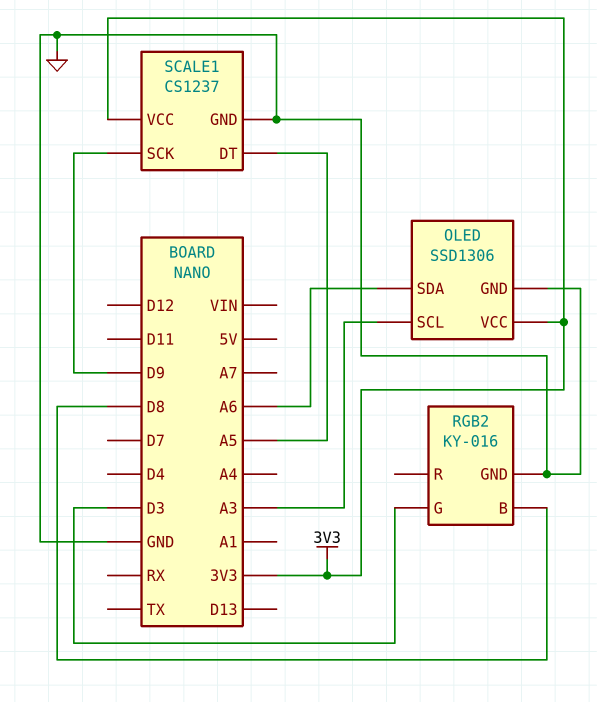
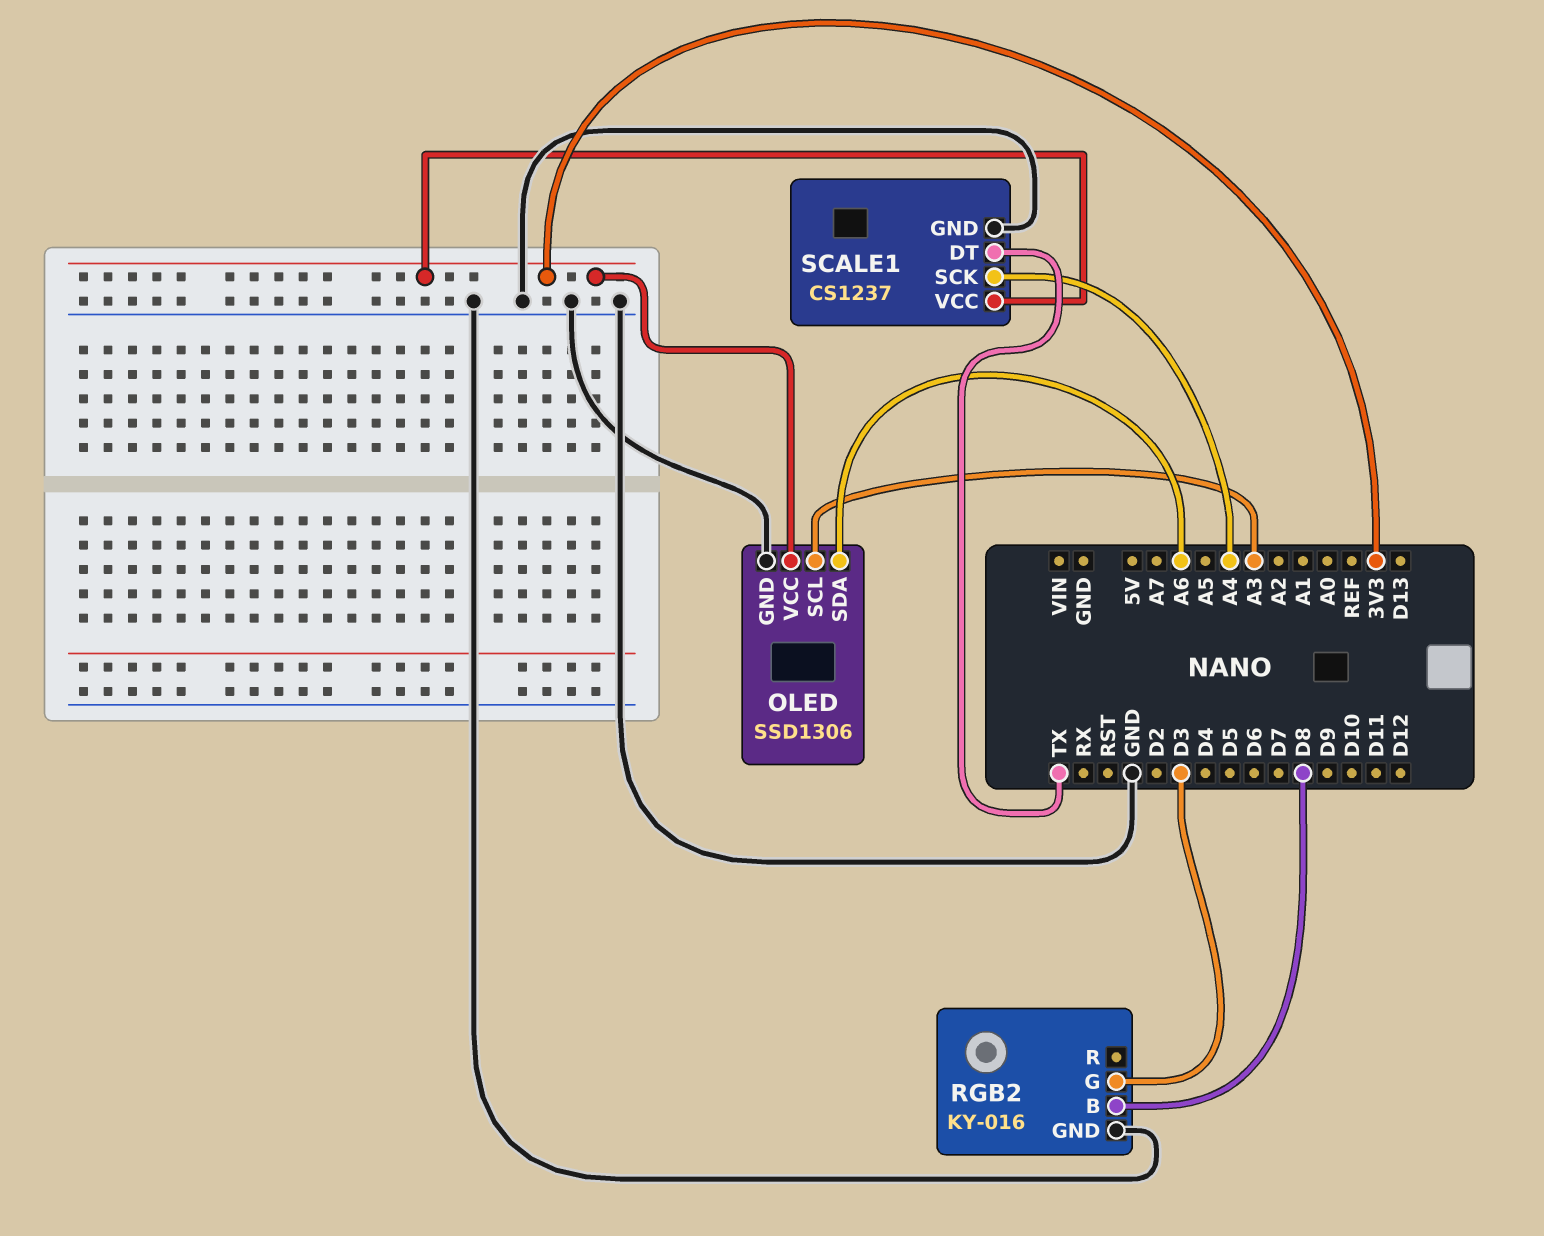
SCALE1 pin DT: A5 -> TX
SCALE1 pin SCK: D9 -> A4

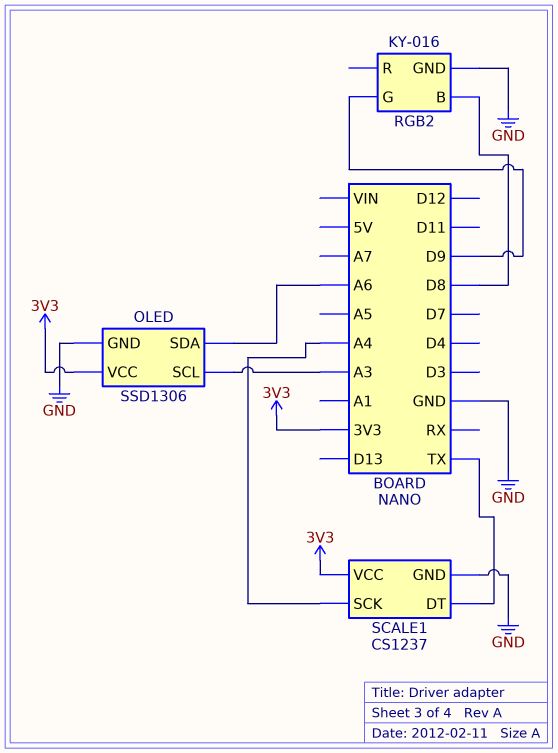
RGB2 pin G: D3 -> D9

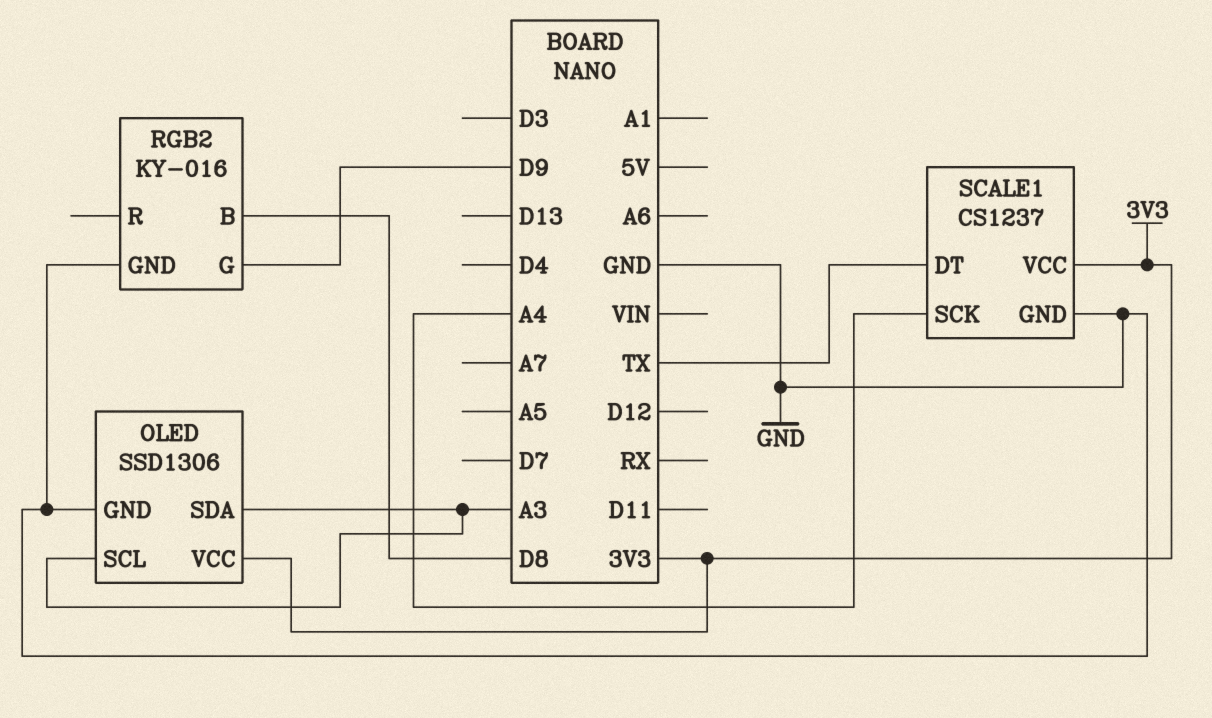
OLED pin SDA: A6 -> A3

